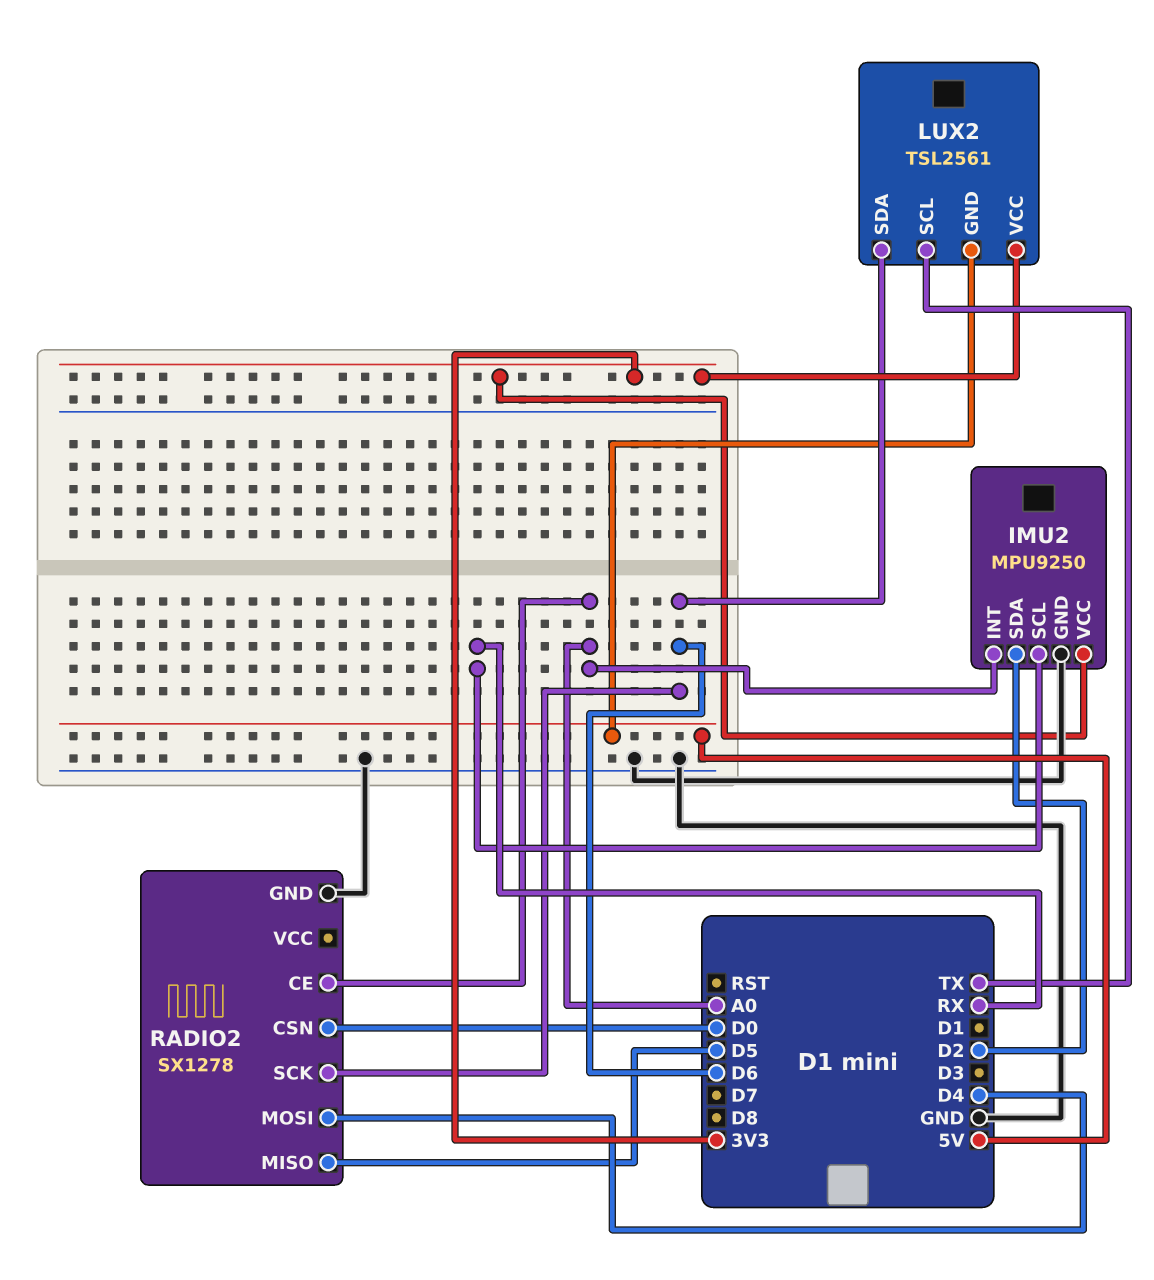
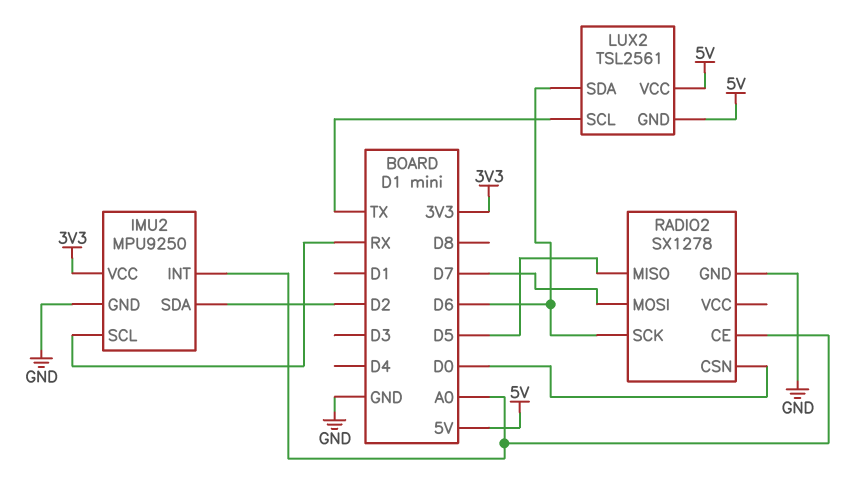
LUX2 pin VCC: 3V3 -> 5V
RADIO2 pin MOSI: D4 -> D7

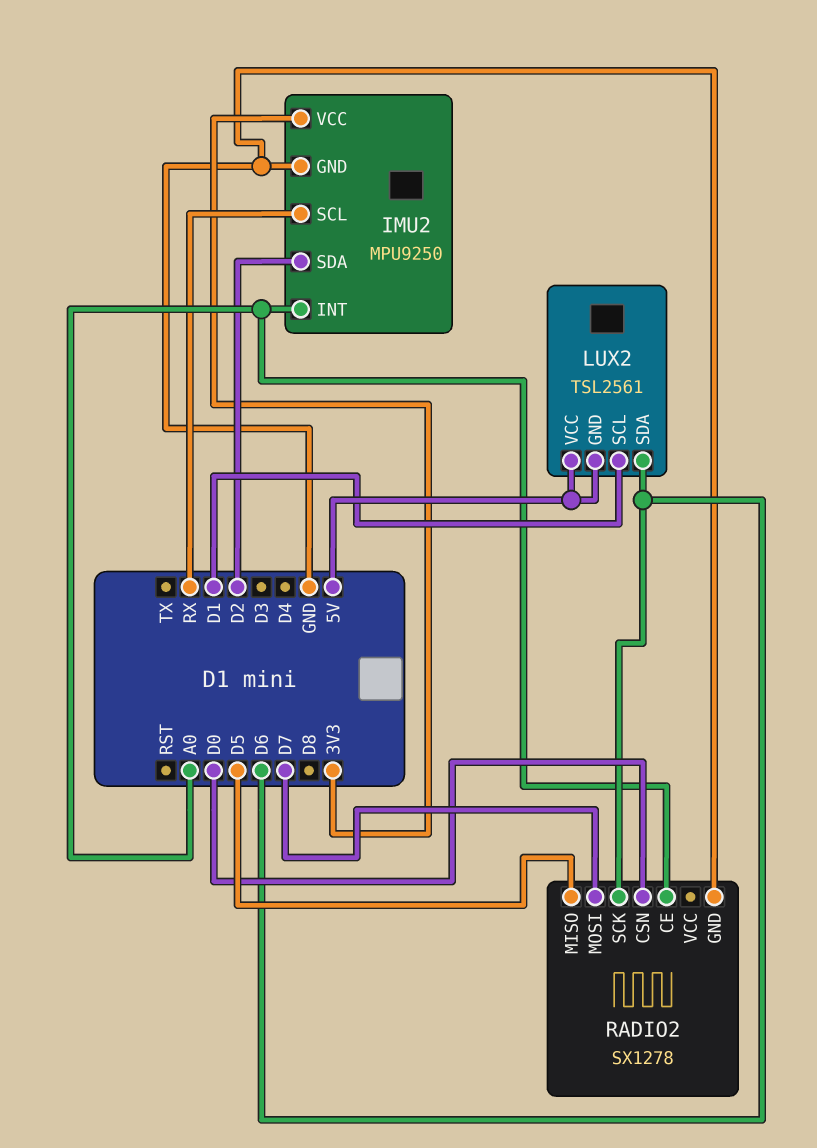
LUX2 pin SCL: TX -> D1

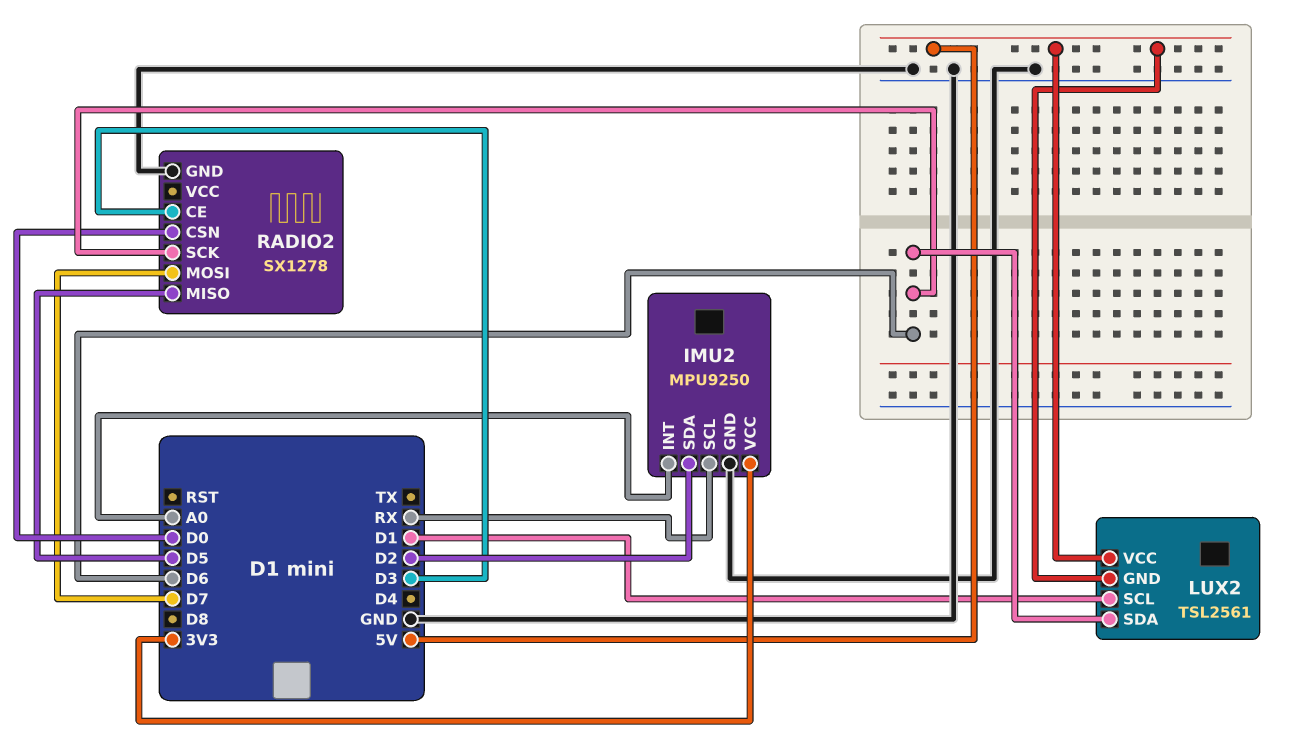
RADIO2 pin CE: A0 -> D3

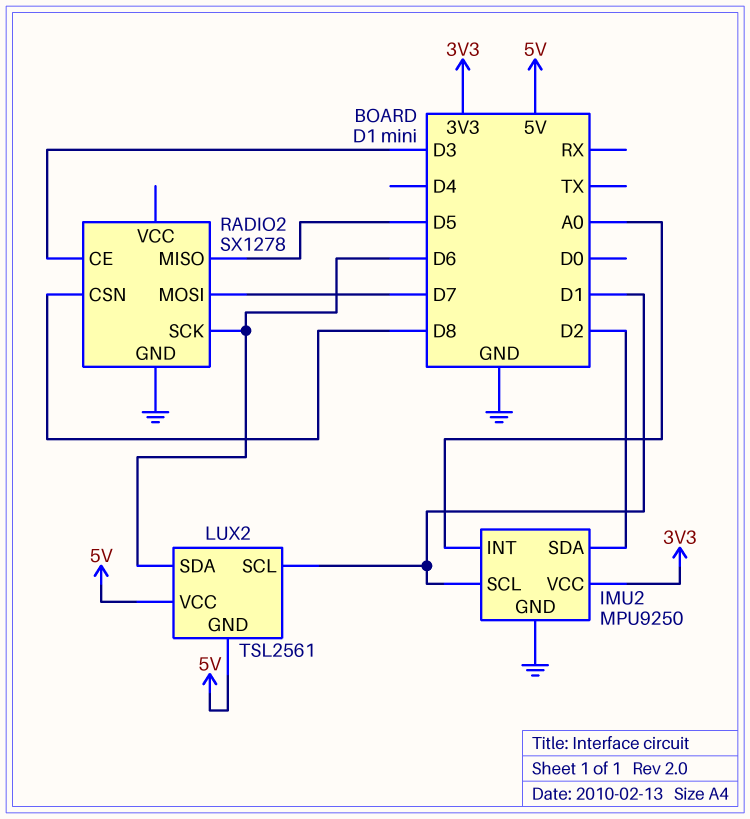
IMU2 pin SCL: RX -> D1
RADIO2 pin CSN: D0 -> D8

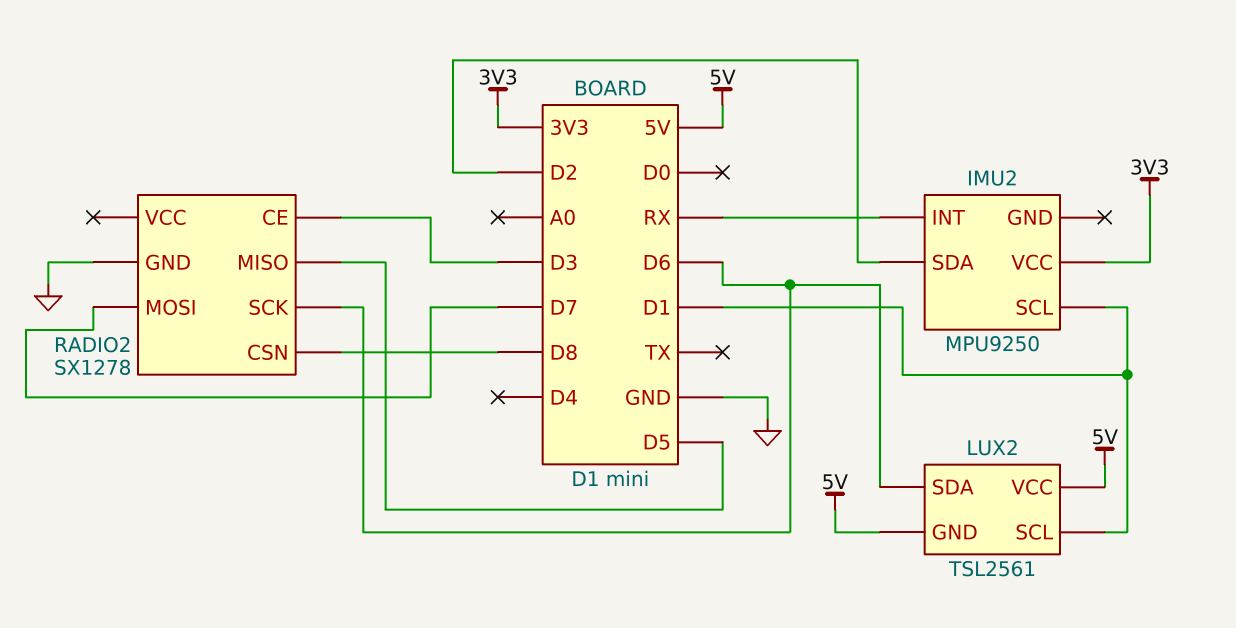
IMU2 pin GND: GND -> none
IMU2 pin INT: A0 -> RX

